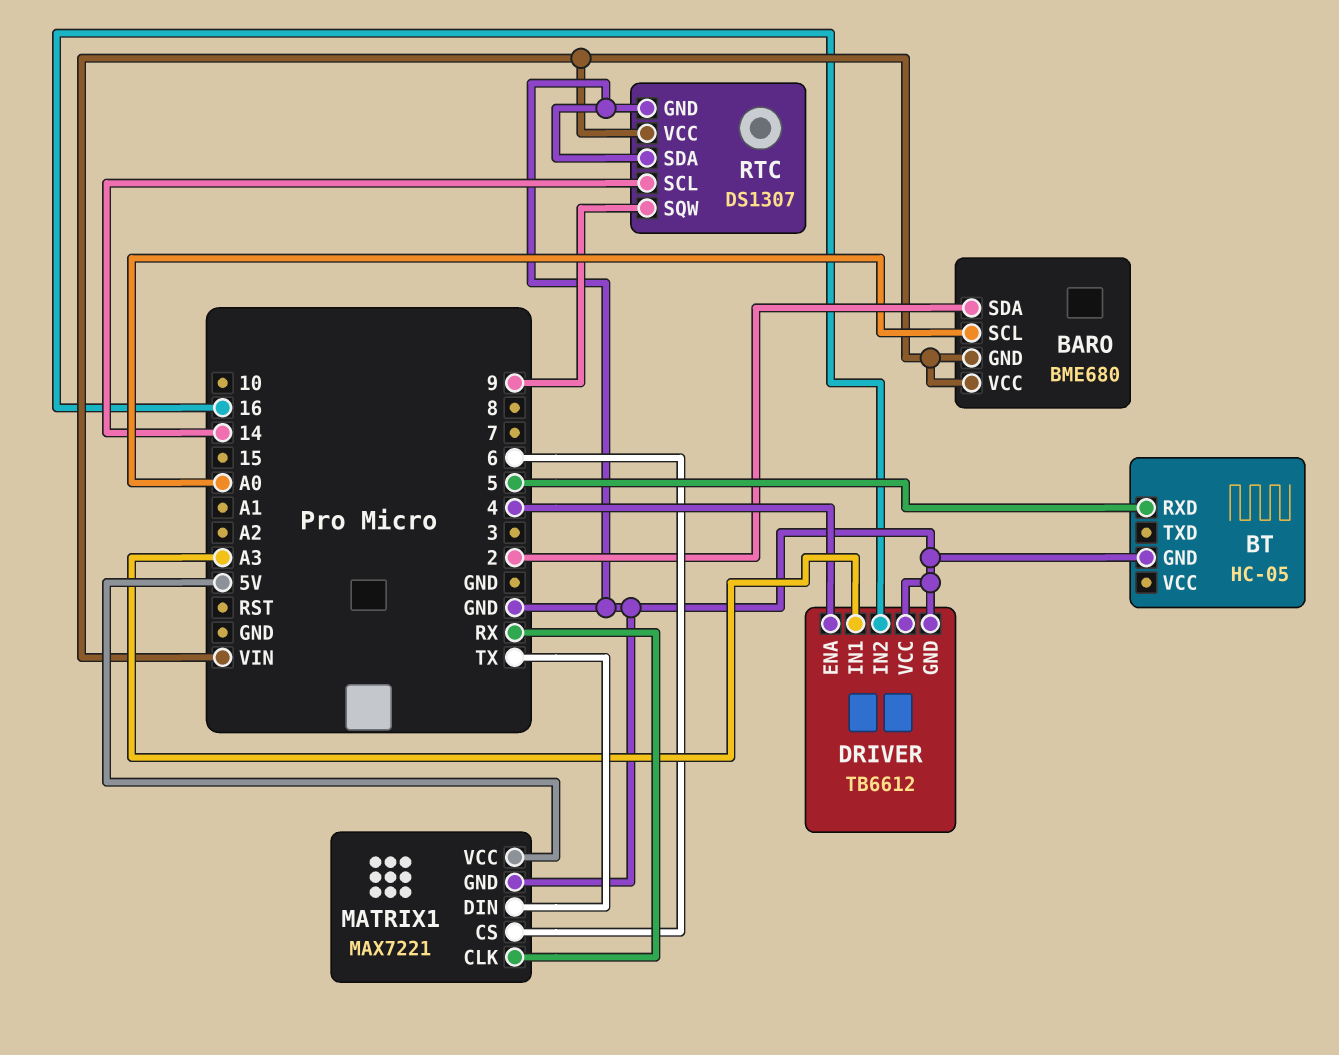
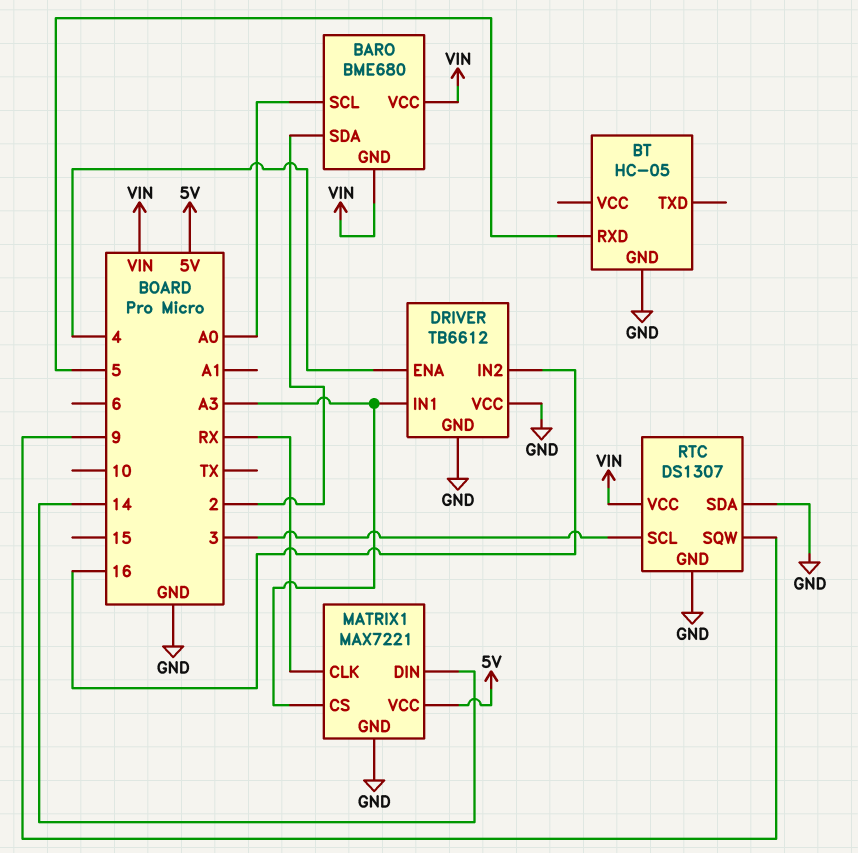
MATRIX1 pin CS: 6 -> A3
MATRIX1 pin DIN: TX -> 14
RTC pin SCL: 14 -> 3

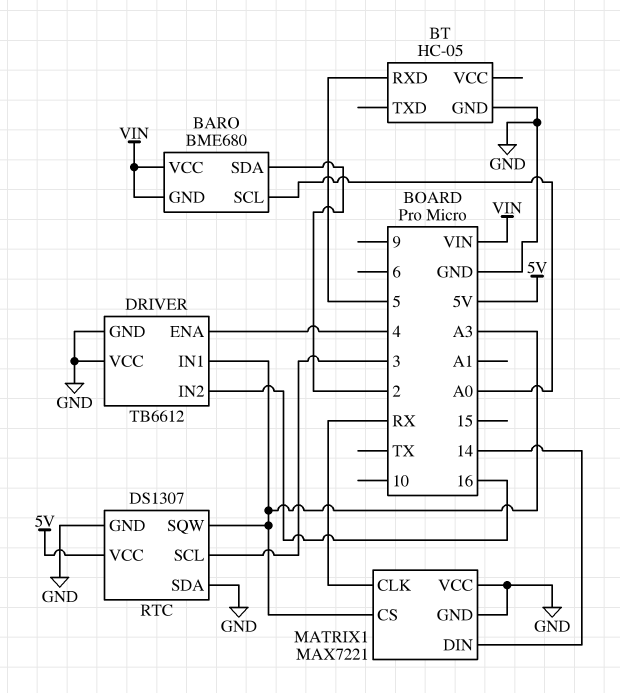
MATRIX1 pin VCC: 5V -> GND
RTC pin SQW: 9 -> A3
RTC pin VCC: VIN -> 5V

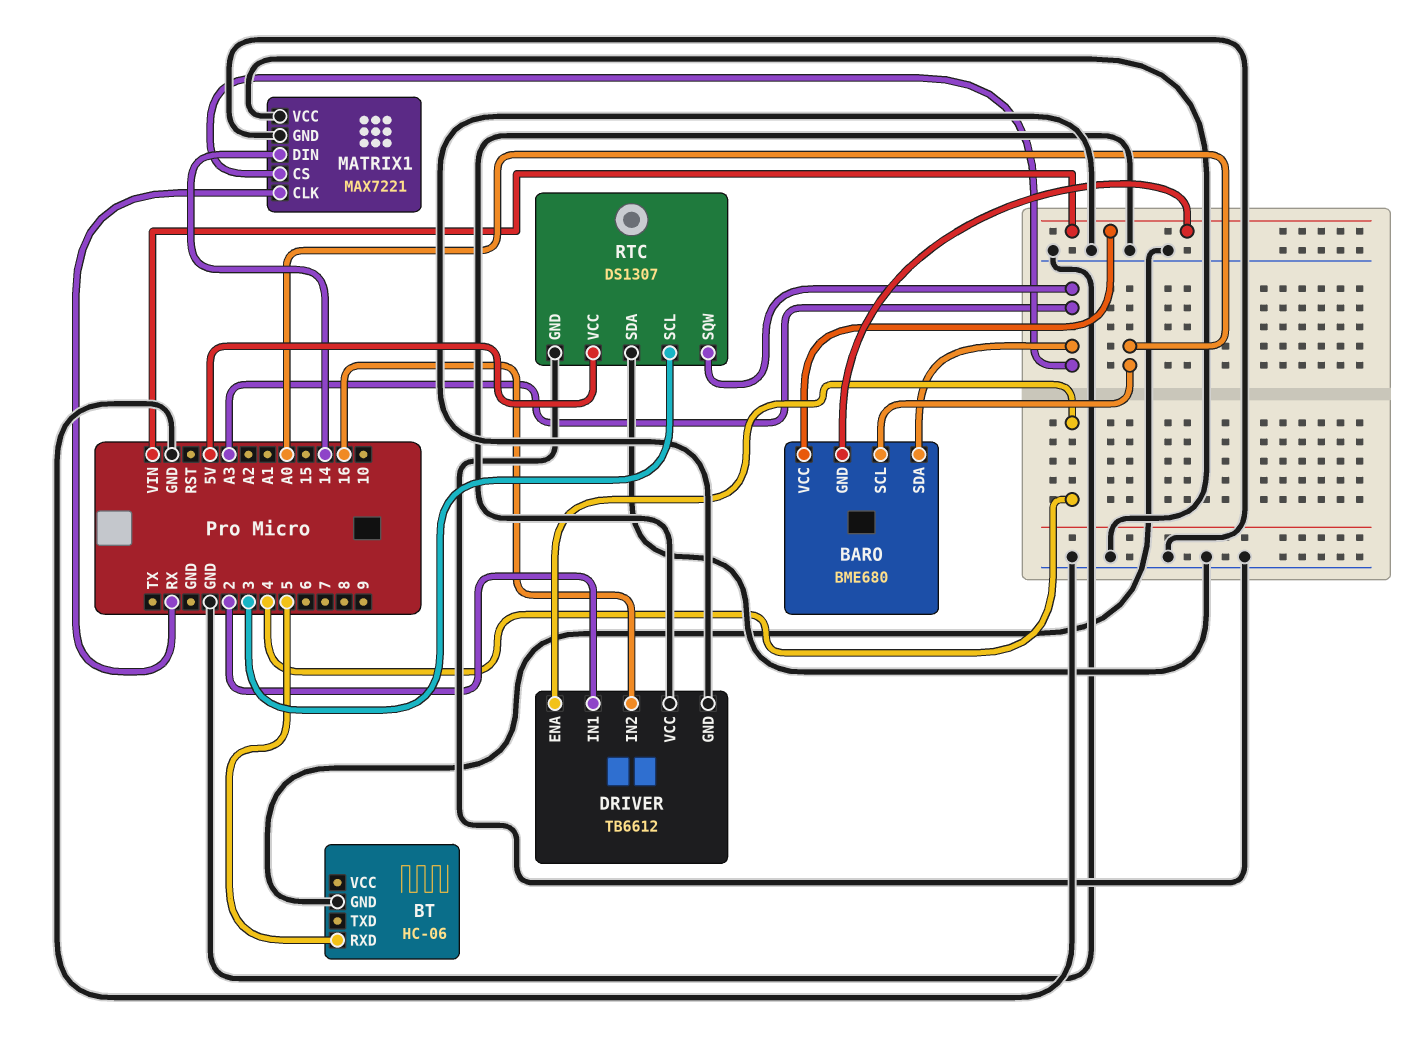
BARO pin SDA: 2 -> A3
BT: HC-05 -> HC-06
DRIVER pin IN1: A3 -> 2

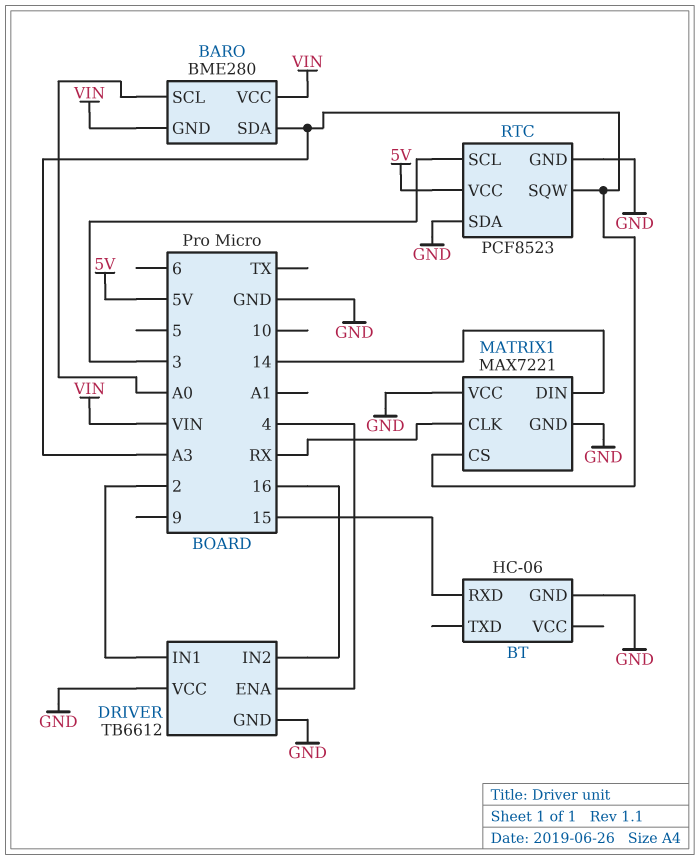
BARO: BME680 -> BME280
BT pin RXD: 5 -> 15
RTC: DS1307 -> PCF8523

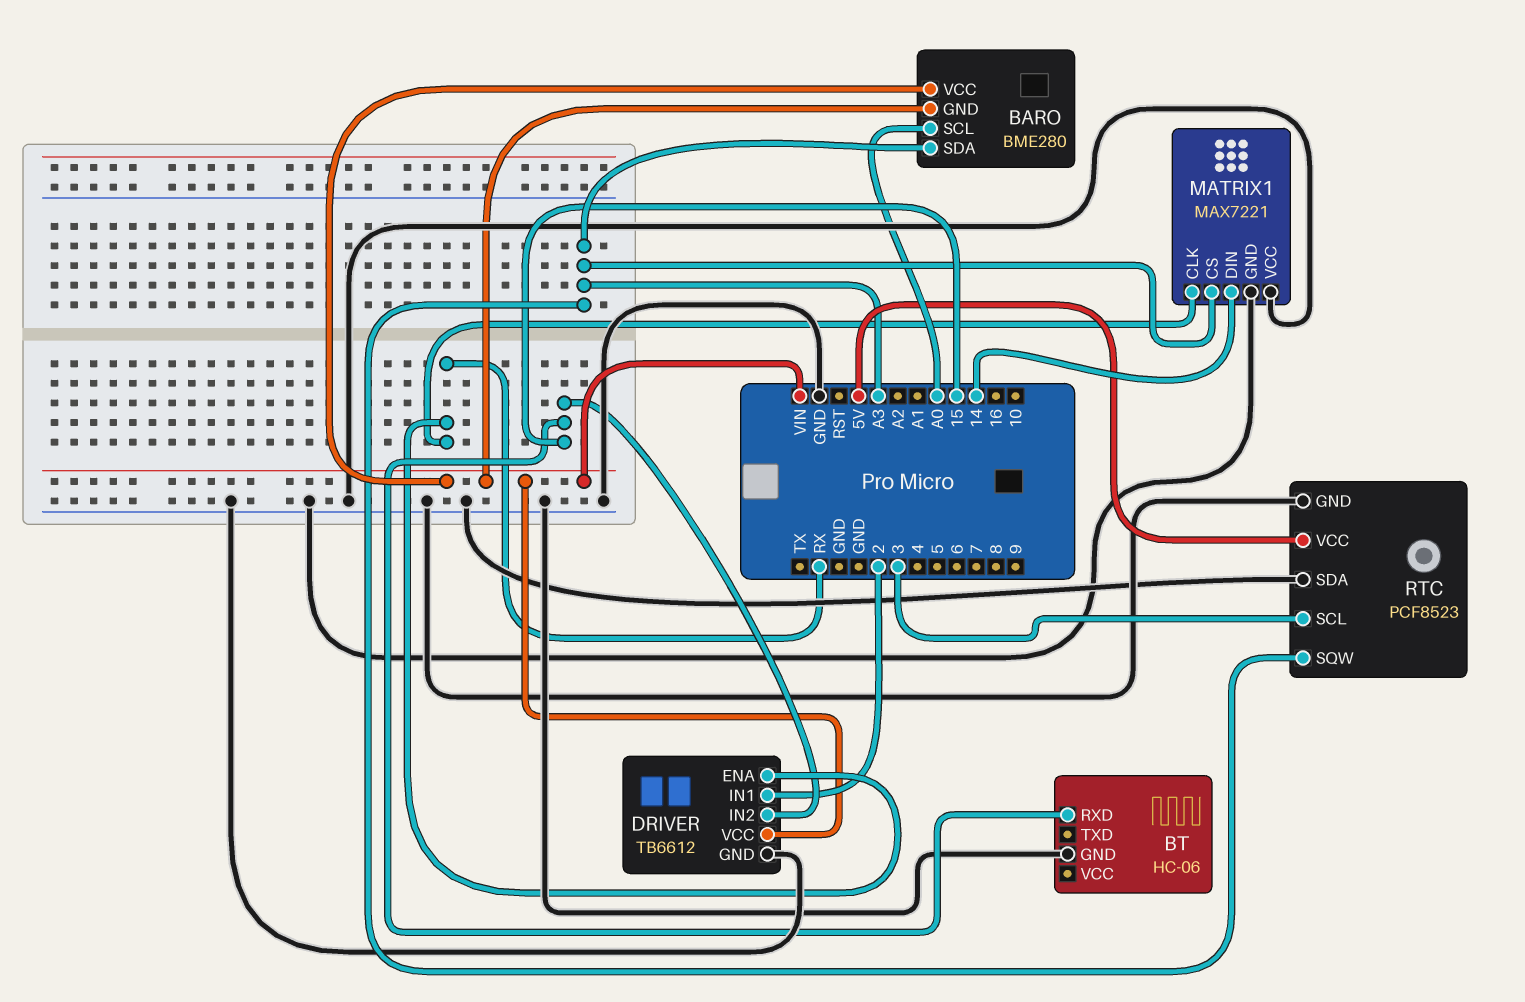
DRIVER pin ENA: 4 -> RX
DRIVER pin IN2: 16 -> 15
DRIVER pin VCC: GND -> VIN

